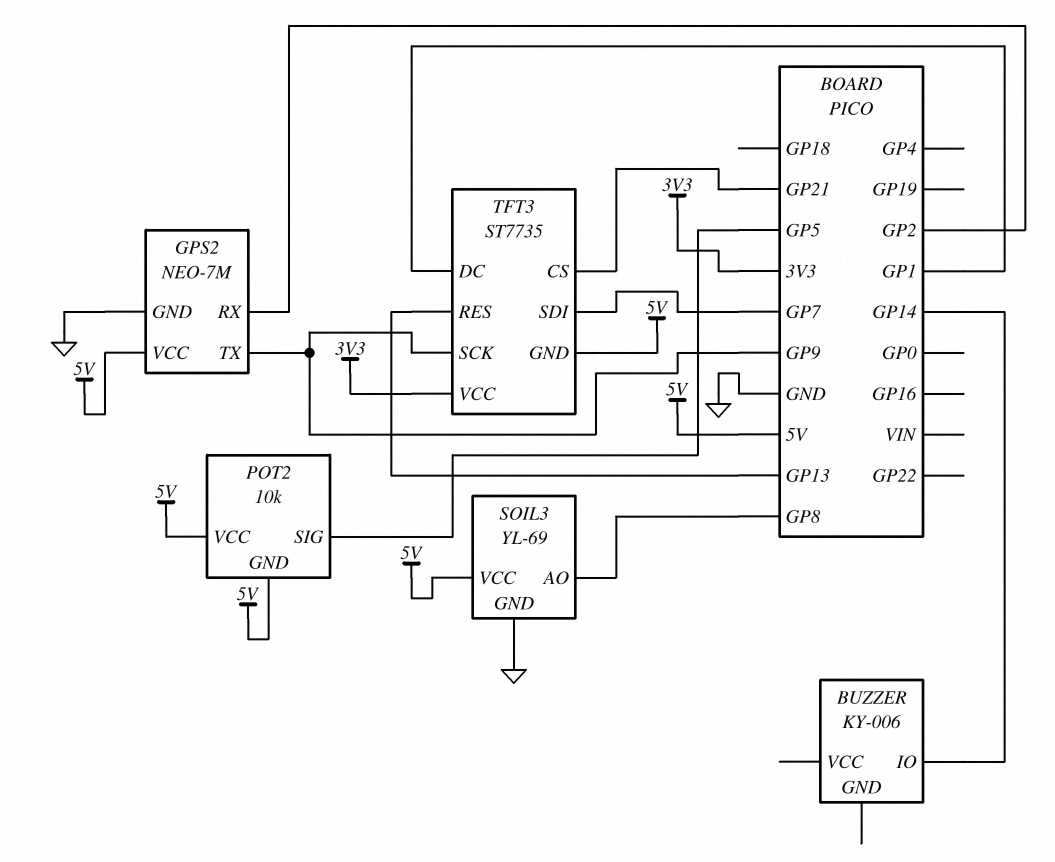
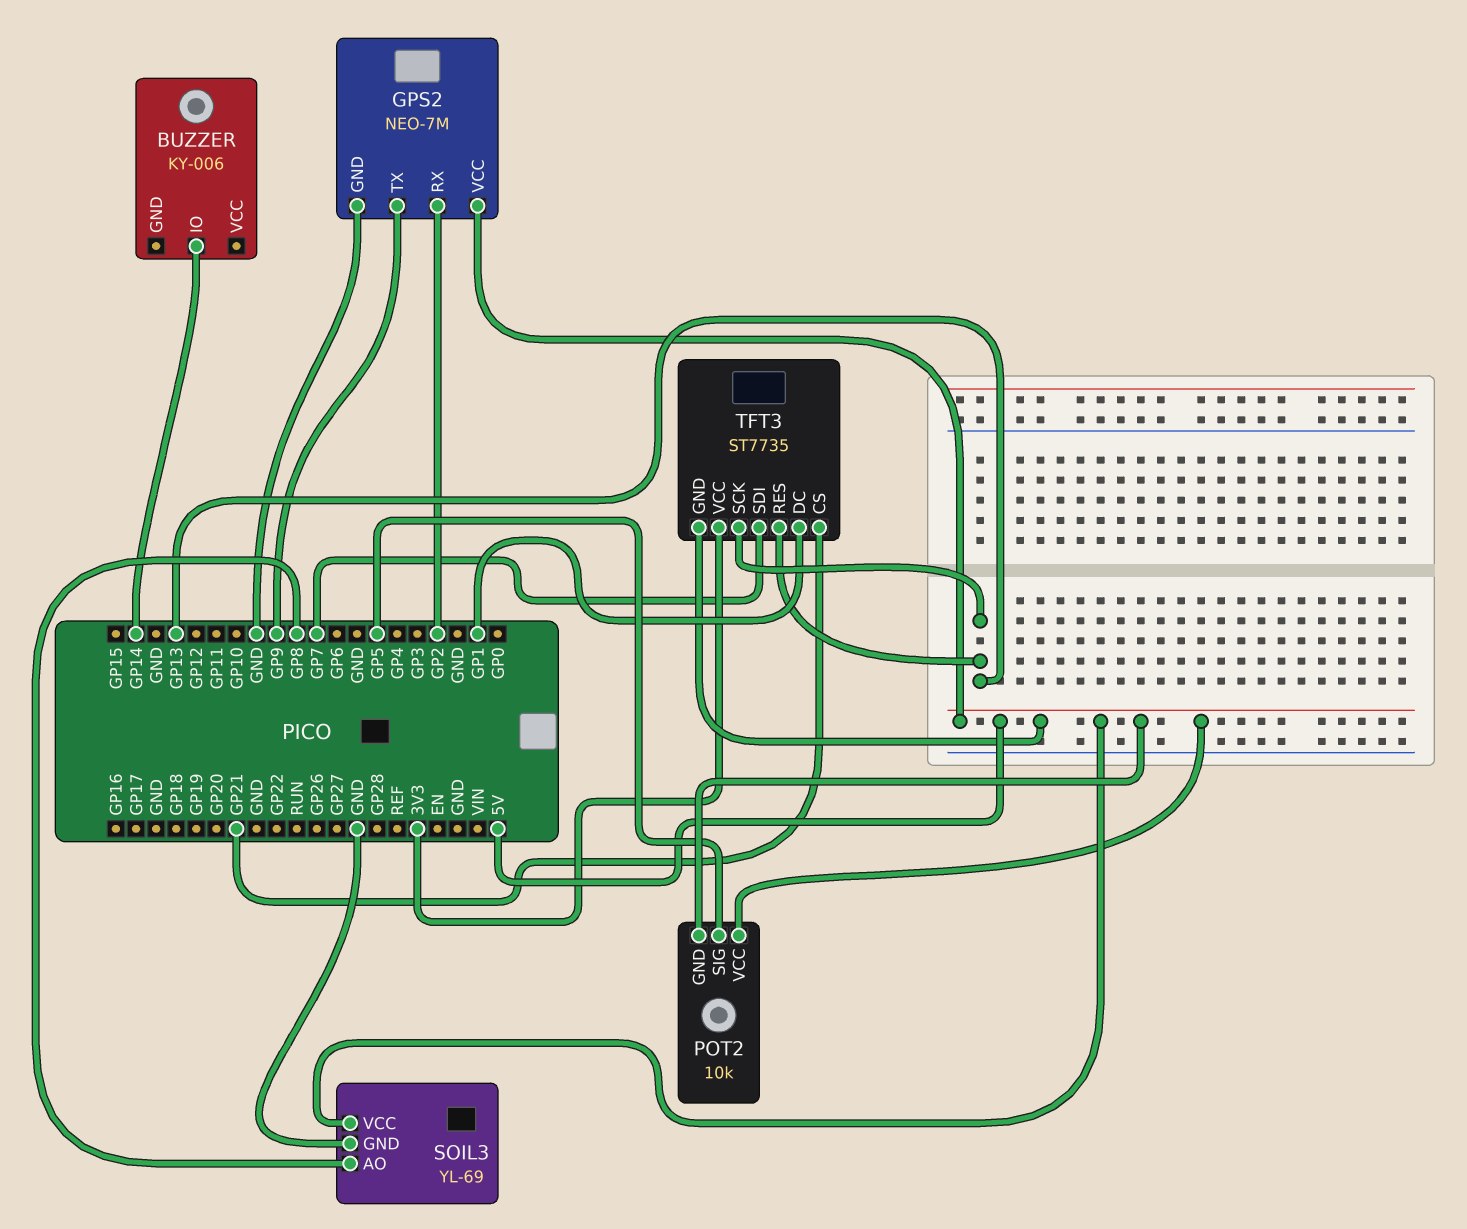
TFT3 pin SCK: GP9 -> GP13

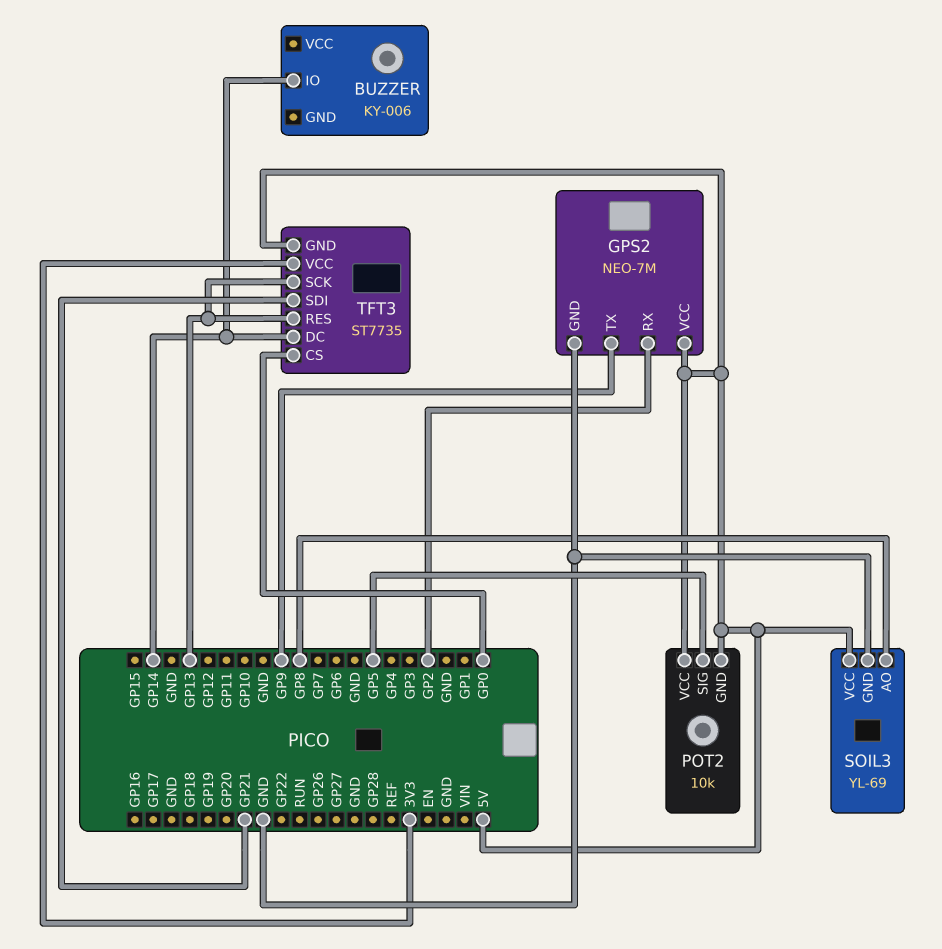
TFT3 pin CS: GP21 -> GP0
TFT3 pin DC: GP1 -> GP14
TFT3 pin SDI: GP7 -> GP21

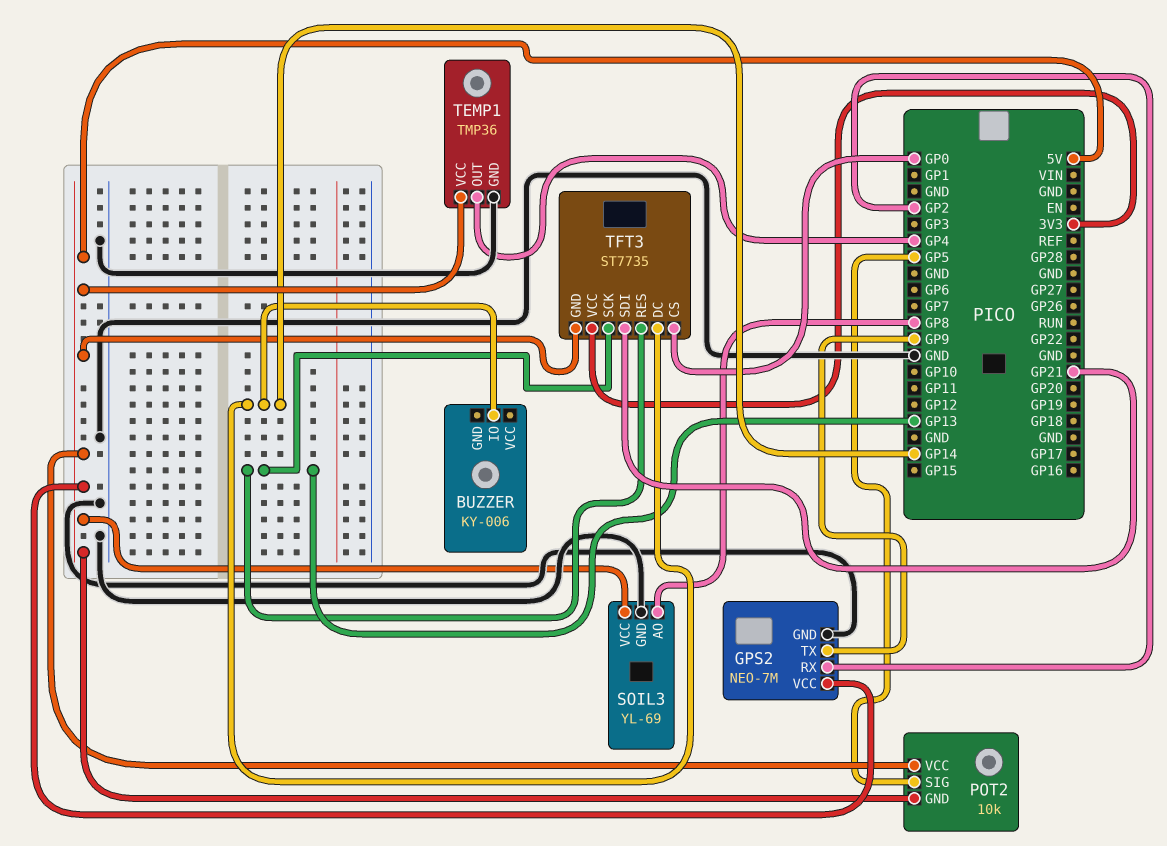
TEMP1: none -> TMP36
TEMP1 pin GND: none -> GND
TEMP1 pin OUT: none -> GP4
TEMP1 pin VCC: none -> 5V

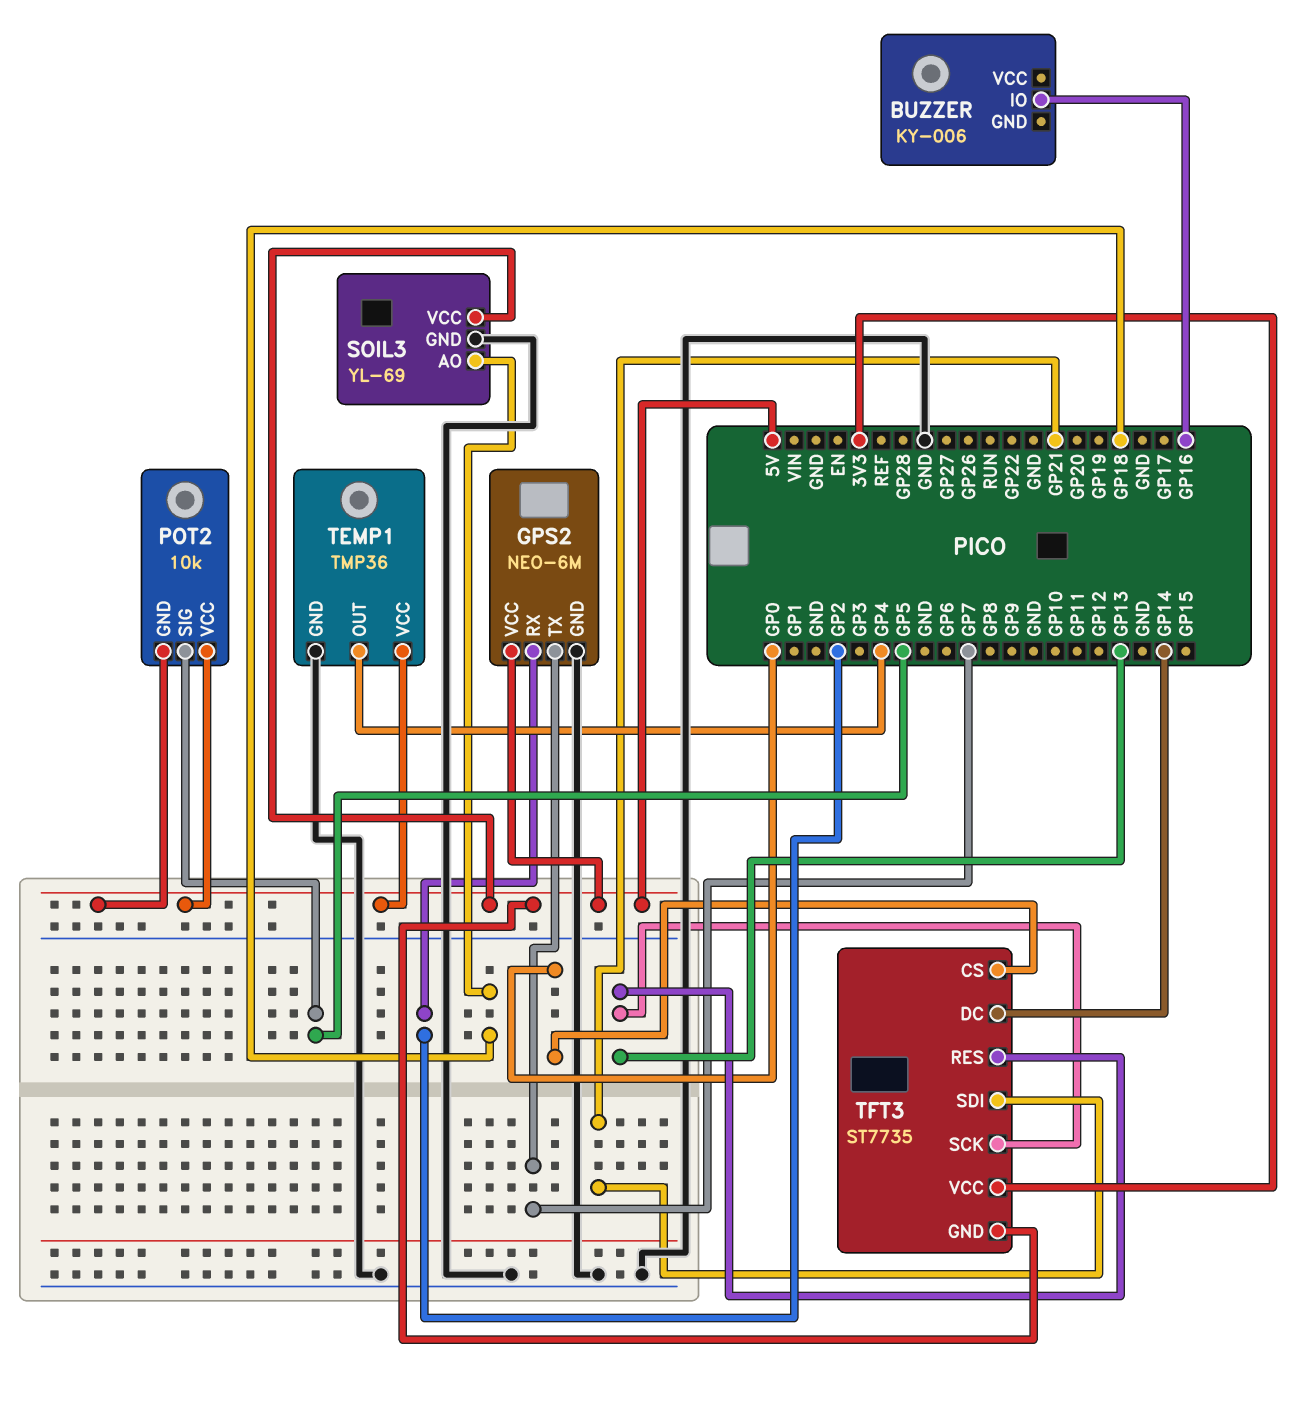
BUZZER pin IO: GP14 -> GP16
GPS2: NEO-7M -> NEO-6M
GPS2 pin TX: GP9 -> GP7
SOIL3 pin AO: GP8 -> GP18

